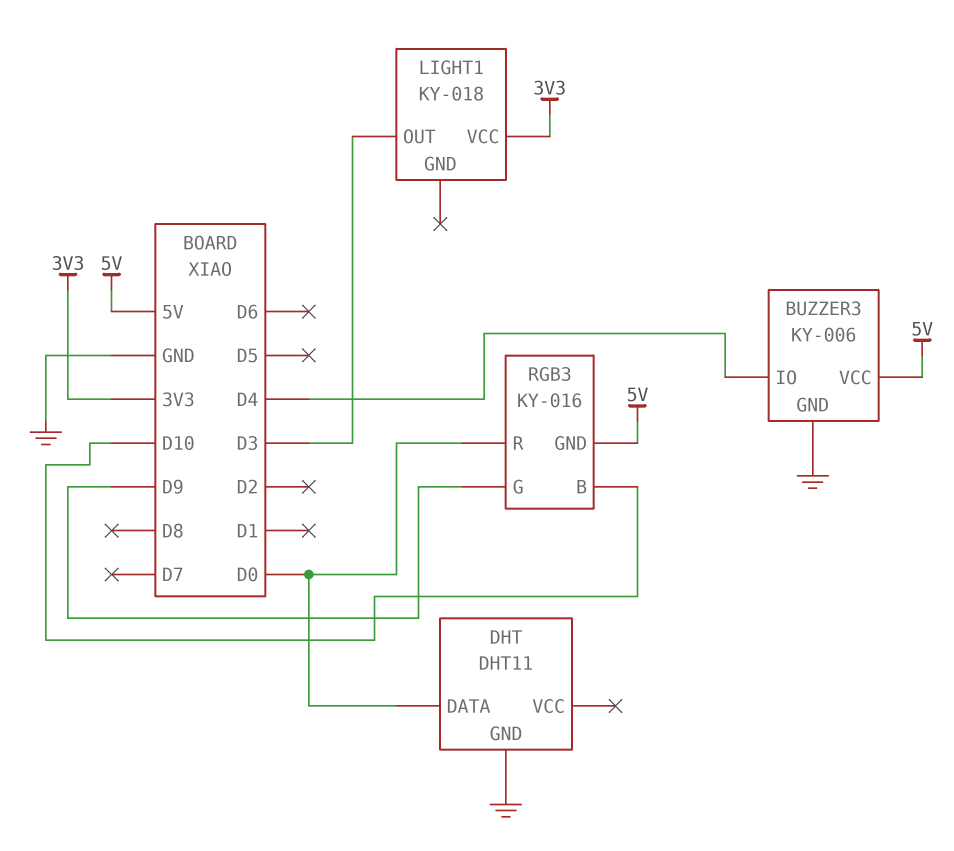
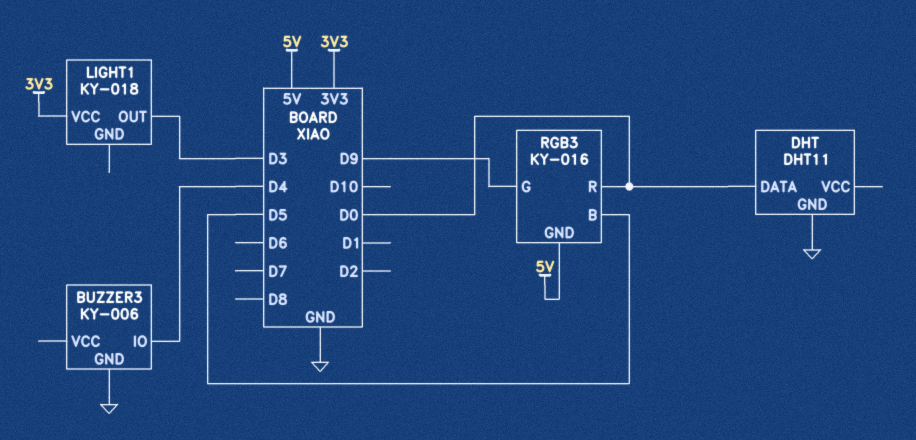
BUZZER3 pin VCC: 5V -> none
RGB3 pin B: D10 -> D5

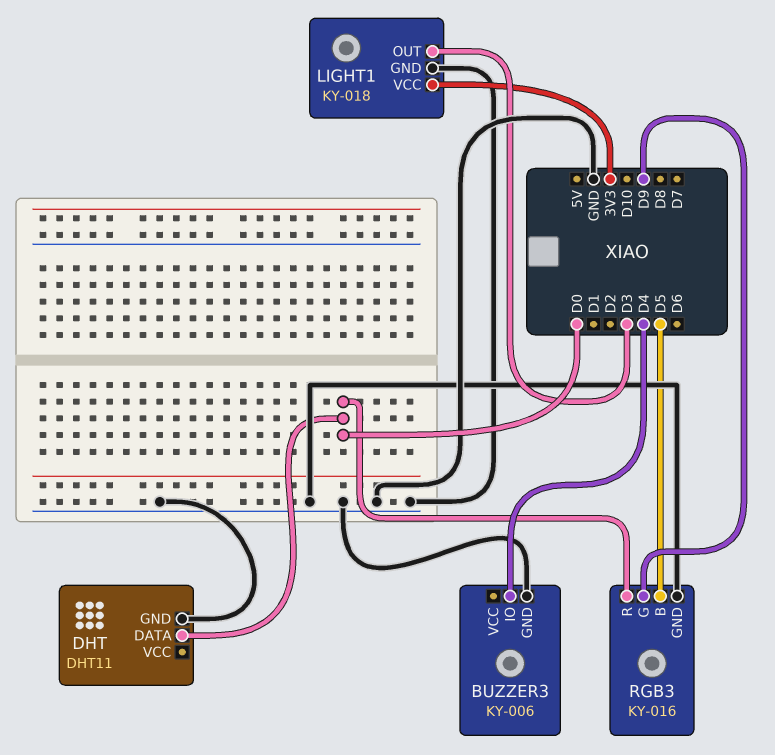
LIGHT1 pin GND: none -> GND
RGB3 pin GND: 5V -> GND

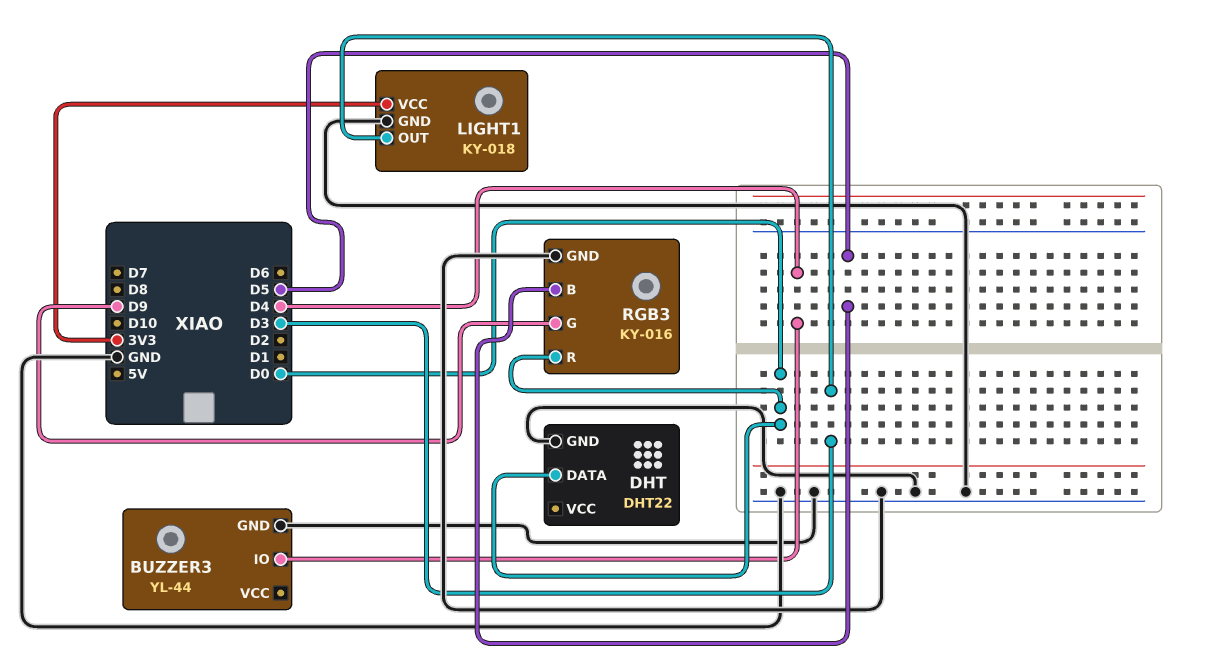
BUZZER3: KY-006 -> YL-44
DHT: DHT11 -> DHT22

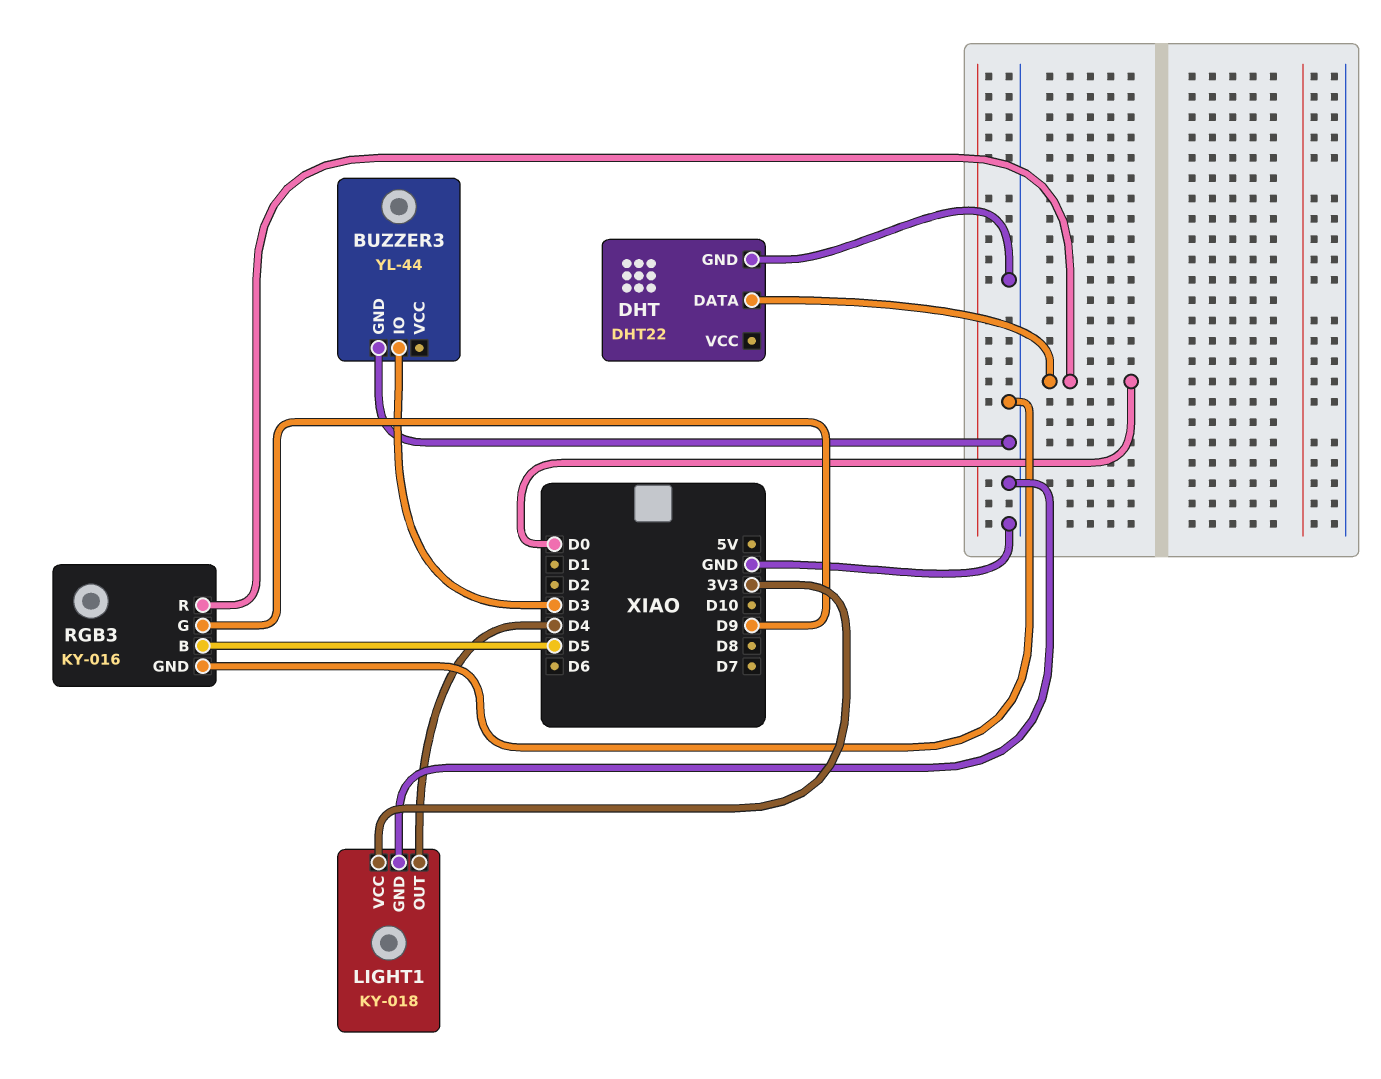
BUZZER3 pin IO: D4 -> D3
LIGHT1 pin OUT: D3 -> D4

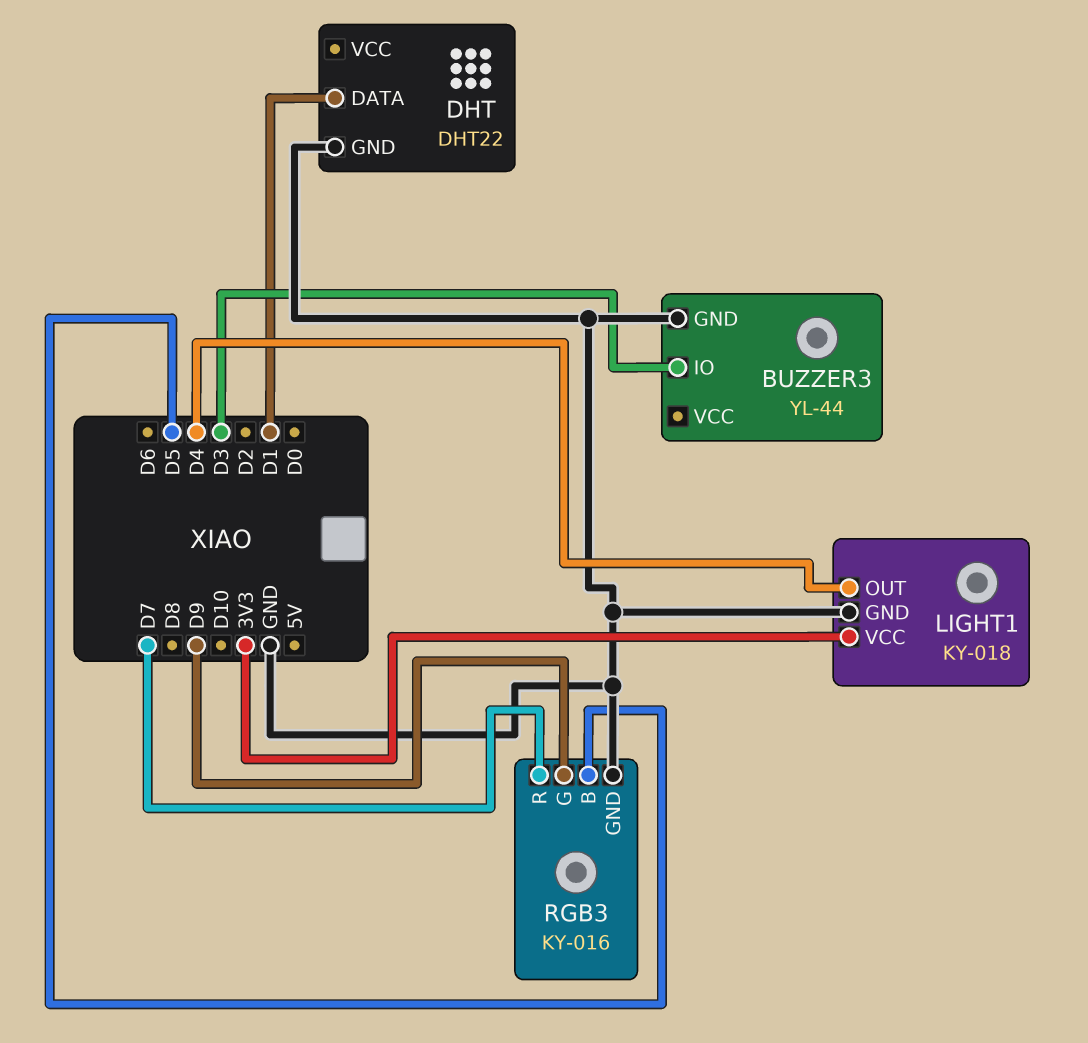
DHT pin DATA: D0 -> D1
RGB3 pin R: D0 -> D7

